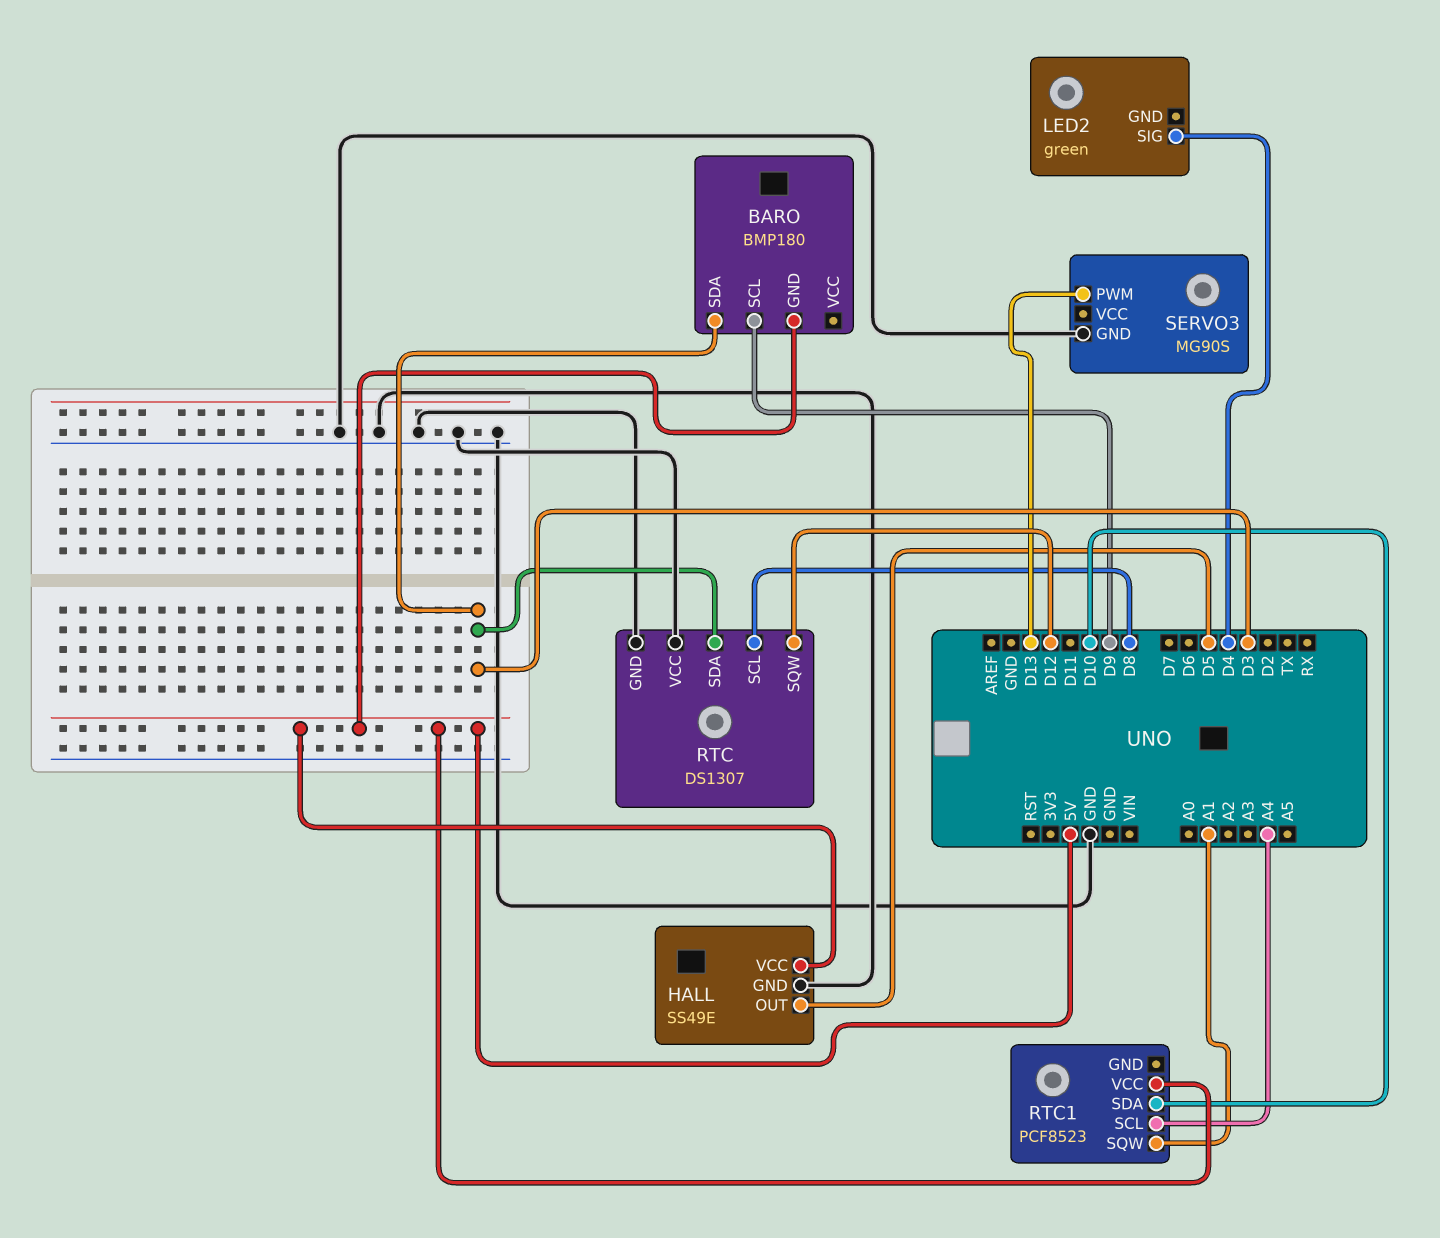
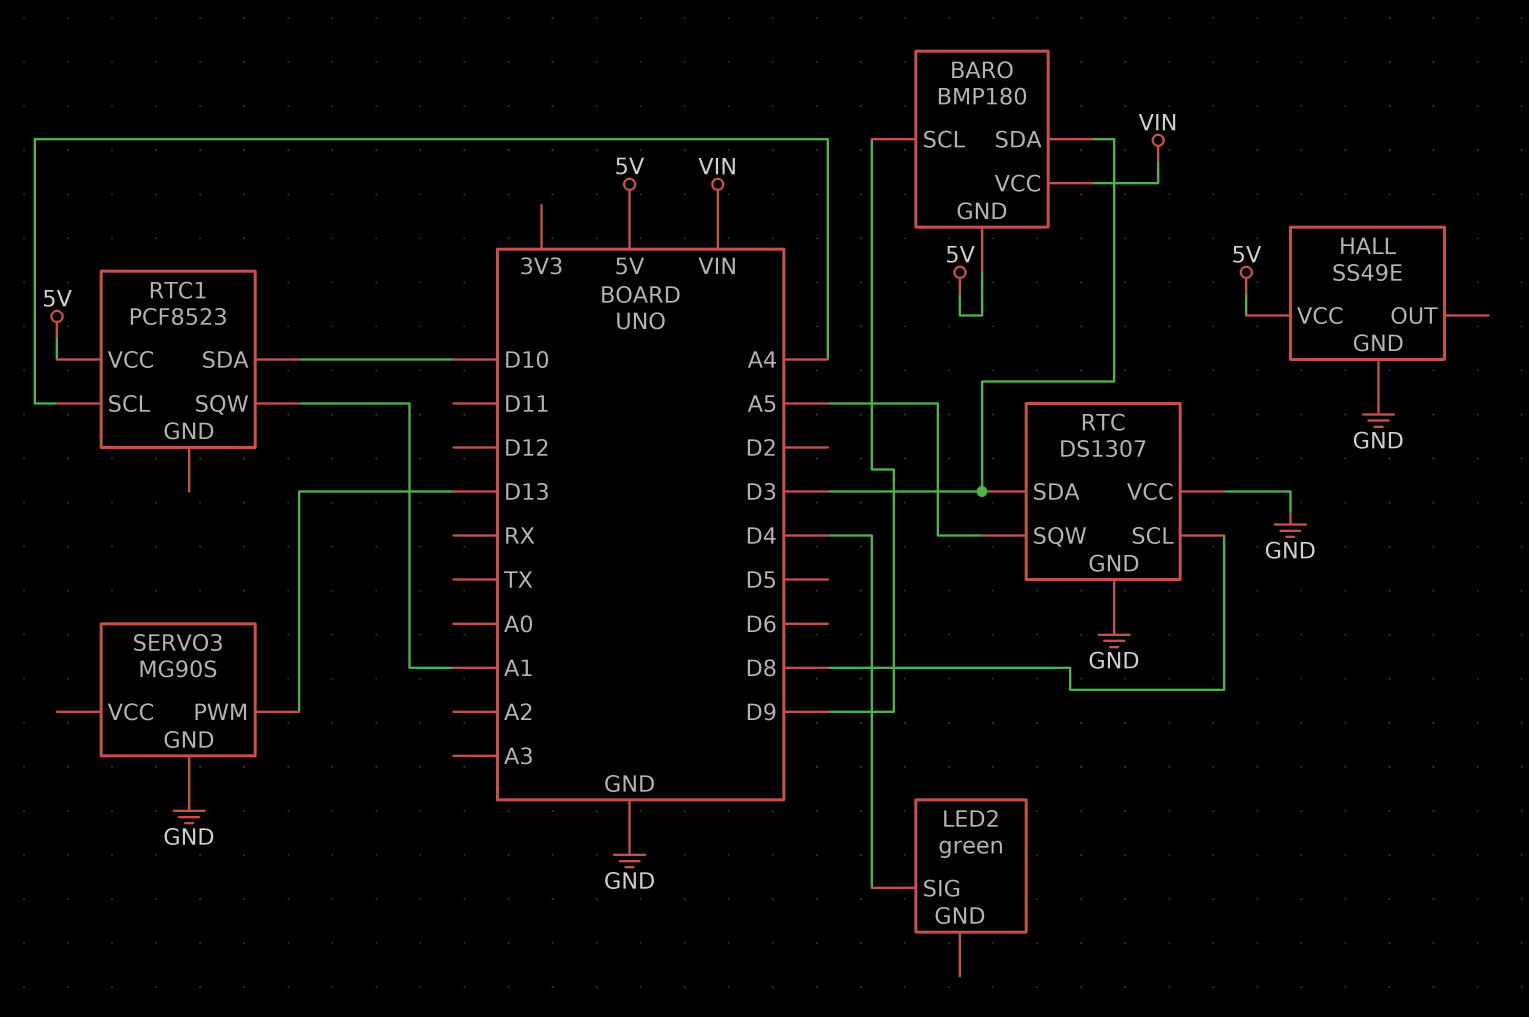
BARO pin VCC: none -> VIN
HALL pin OUT: D5 -> none
RTC pin SQW: D12 -> A5

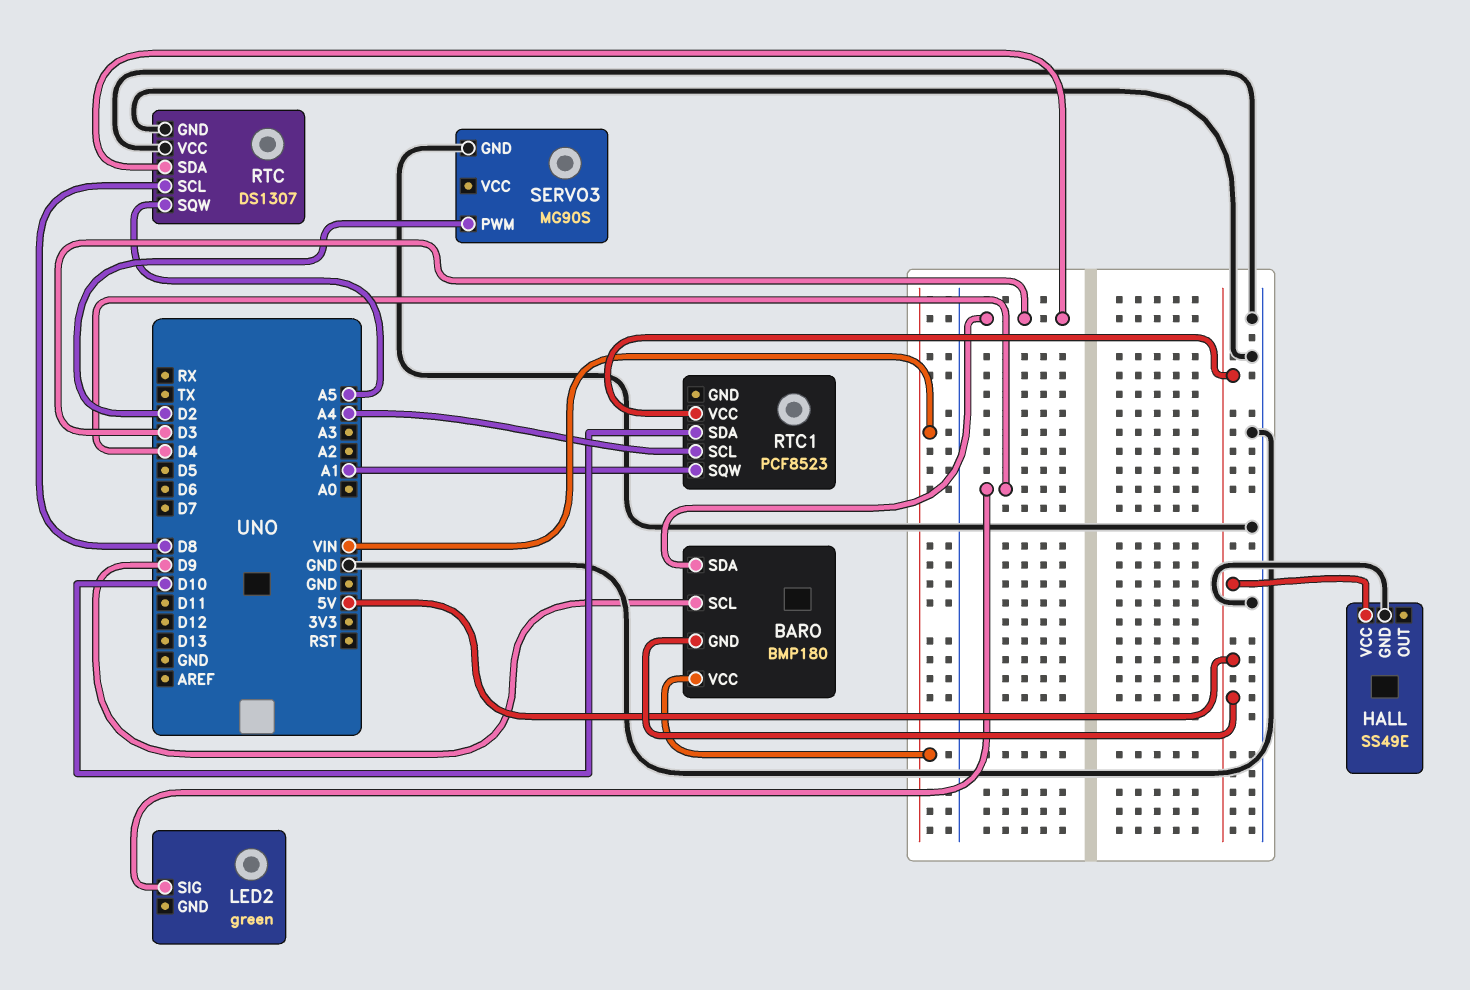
SERVO3 pin PWM: D13 -> D2

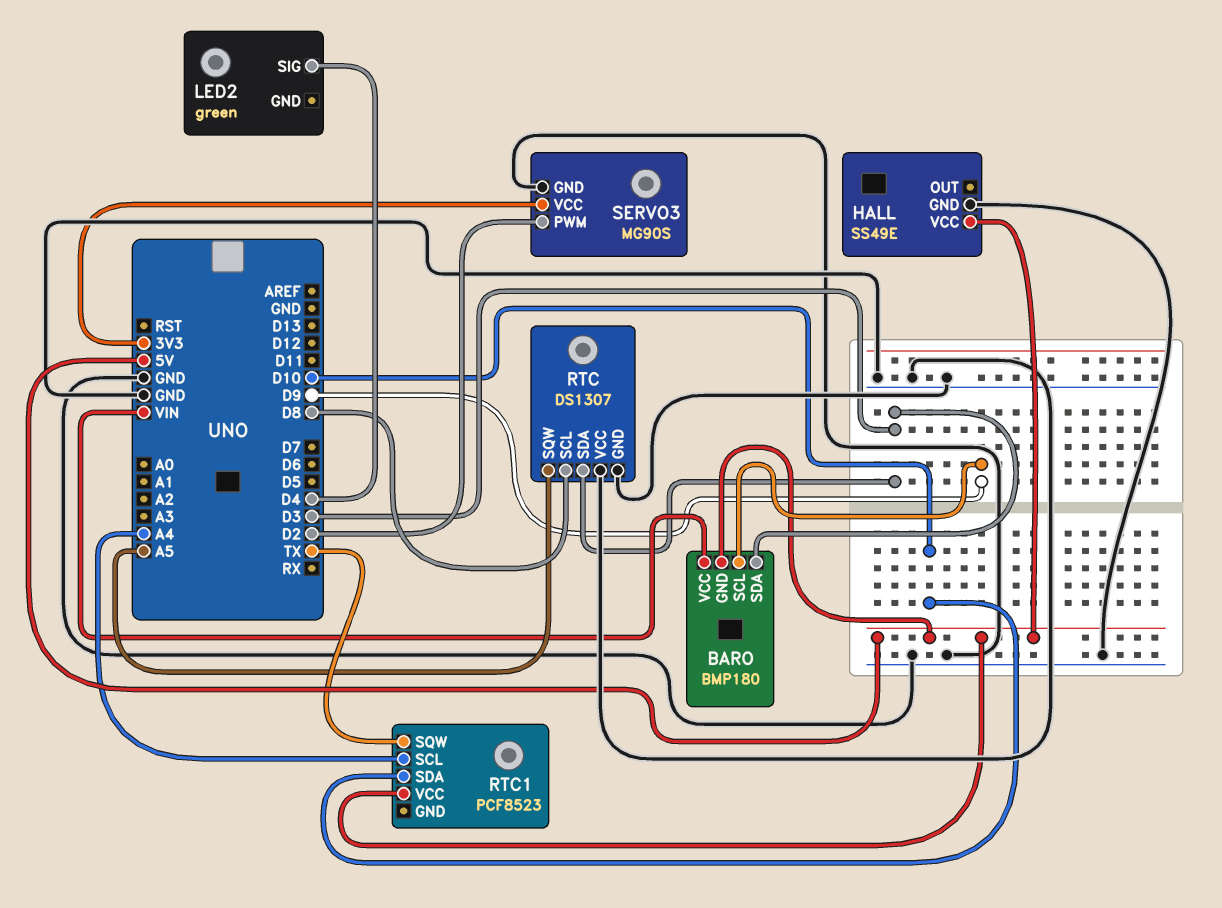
RTC1 pin SQW: A1 -> TX
SERVO3 pin VCC: none -> 3V3

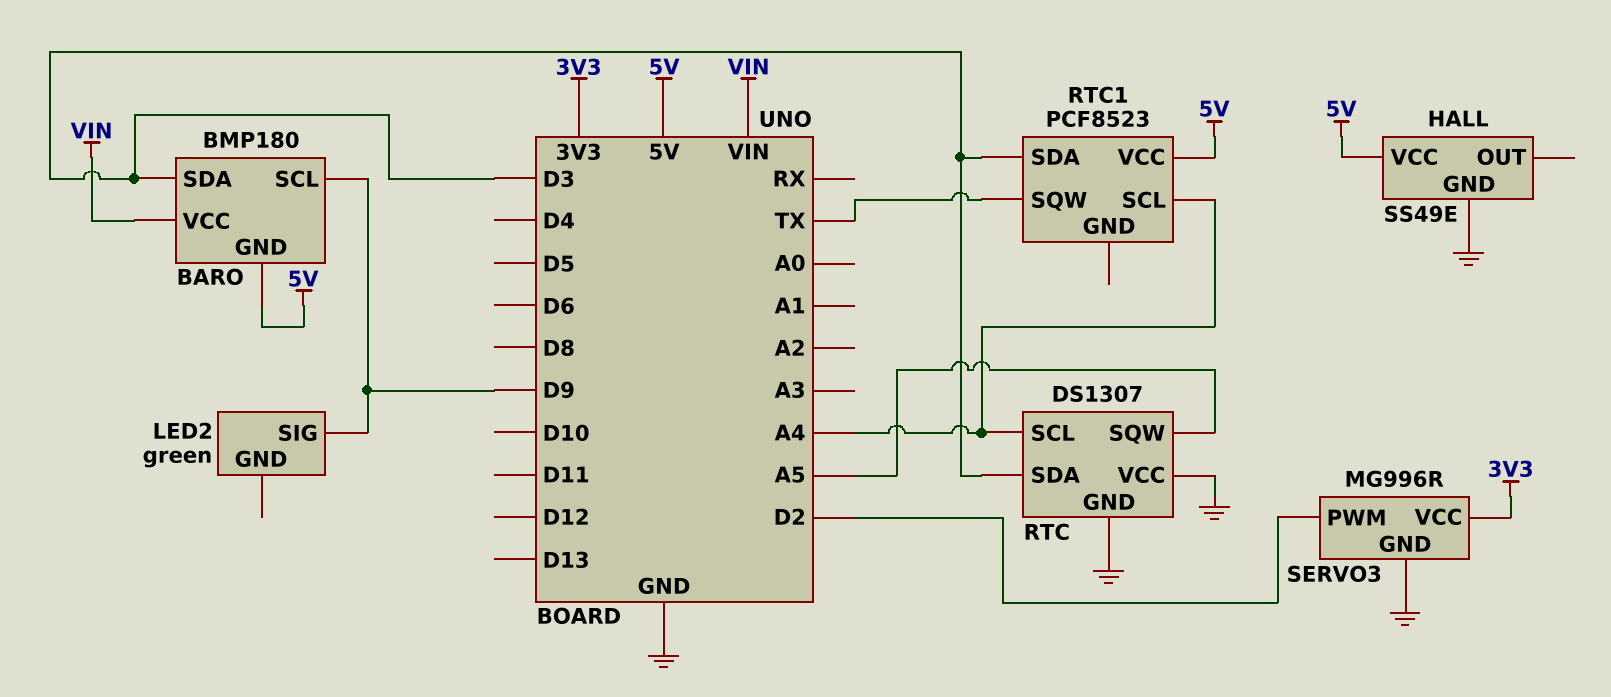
LED2 pin SIG: D4 -> D9
RTC pin SCL: D8 -> A4
RTC1 pin SDA: D10 -> D3
SERVO3: MG90S -> MG996R

